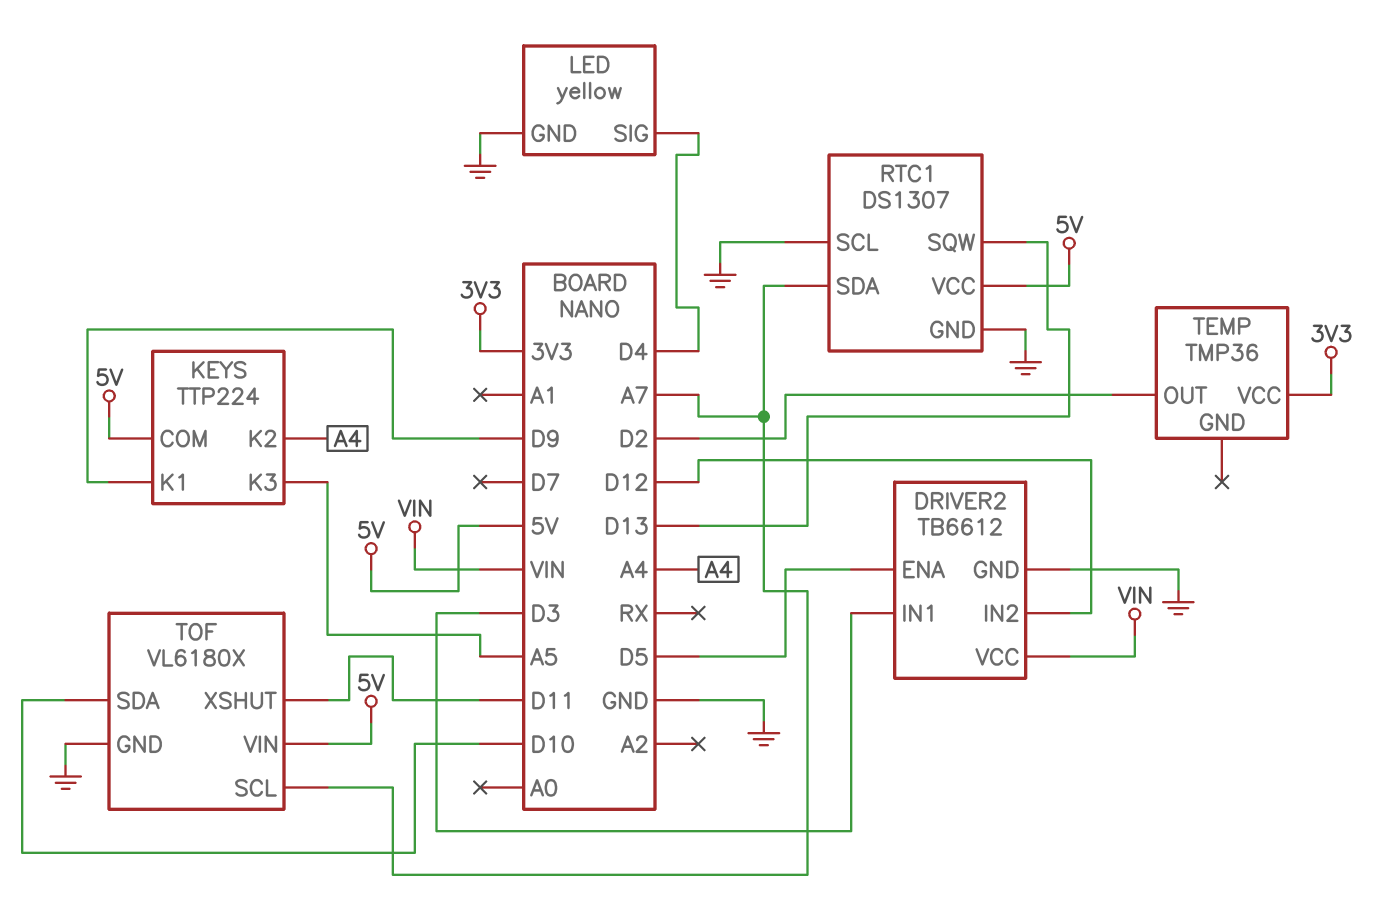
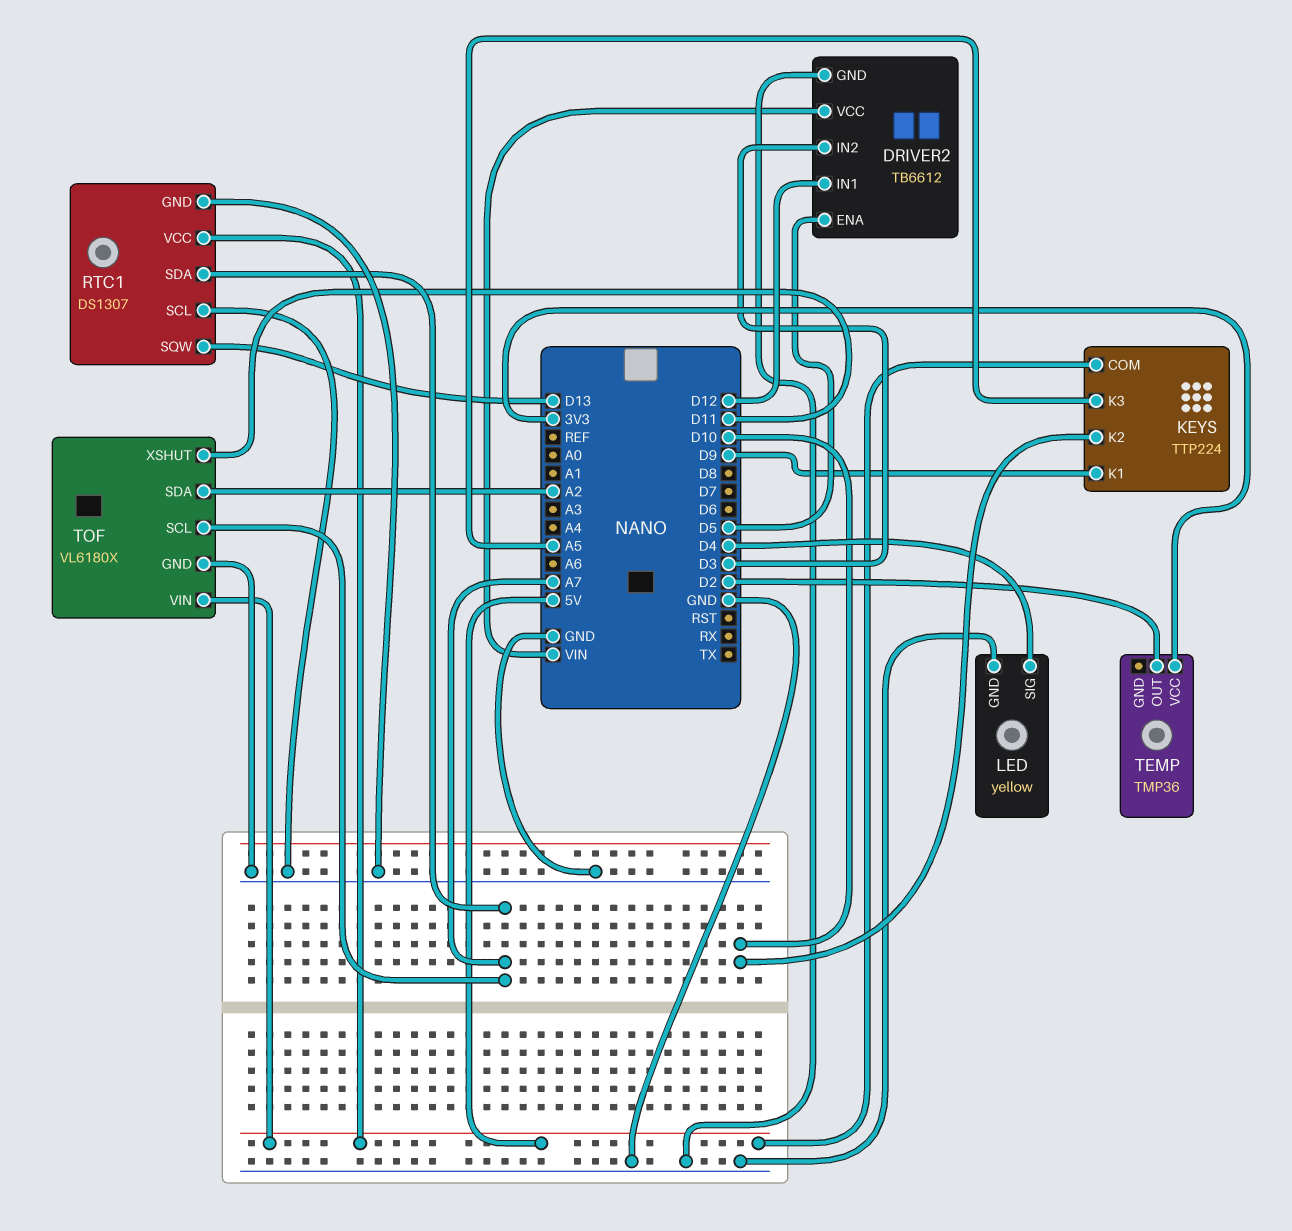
DRIVER2 pin IN1: D3 -> D12
DRIVER2 pin IN2: D12 -> D3
KEYS pin K2: A4 -> D10
TOF pin SDA: D10 -> A2

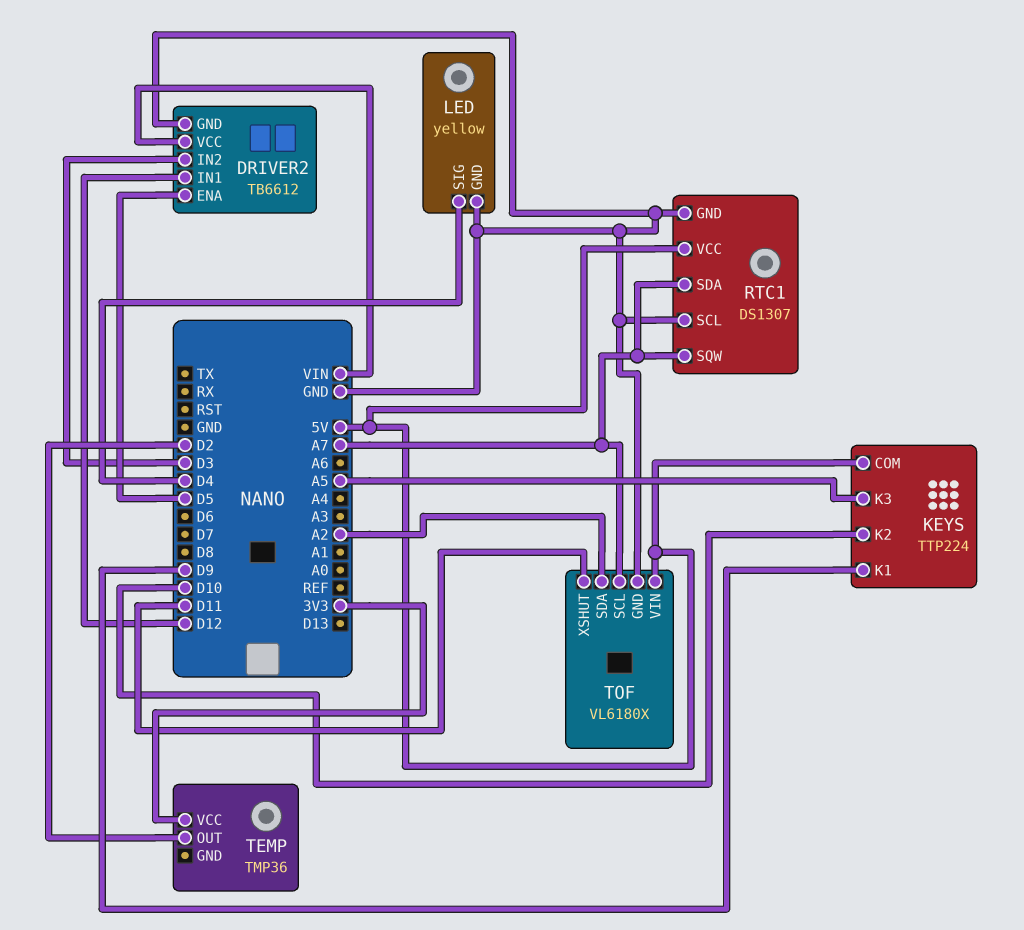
RTC1 pin SQW: D13 -> A7

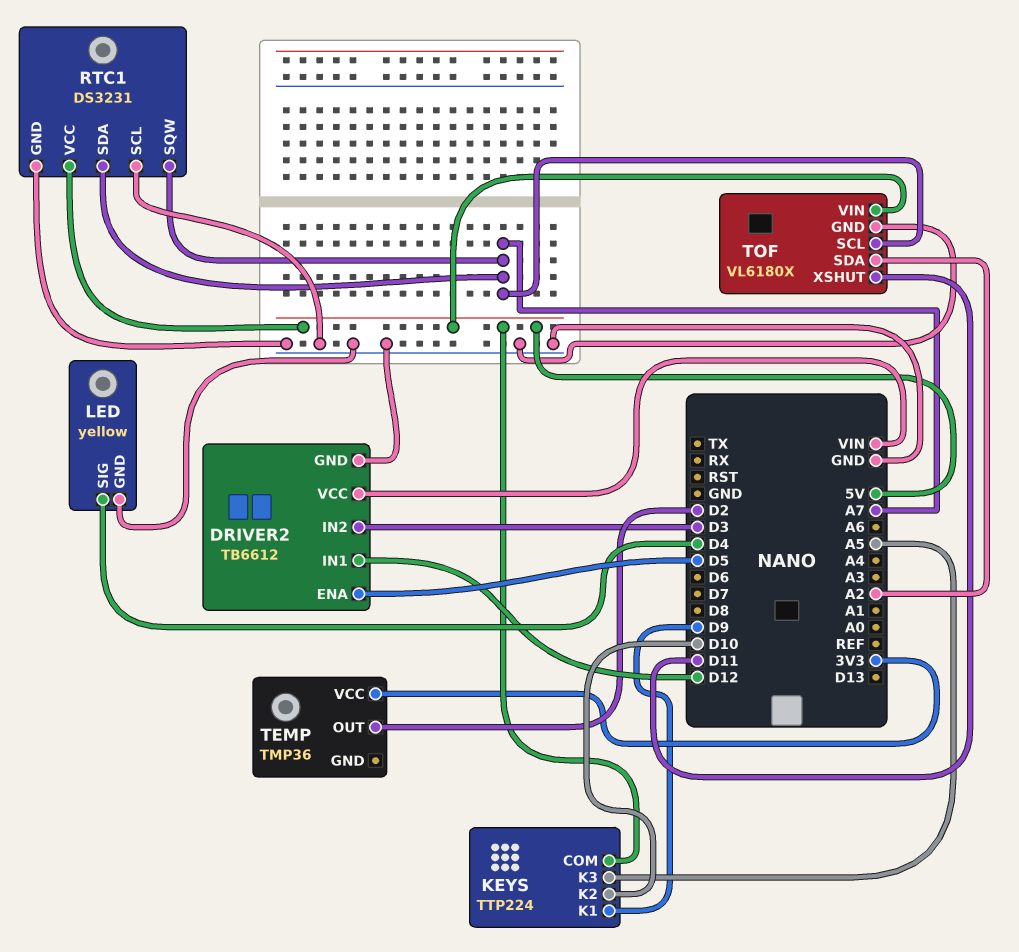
RTC1: DS1307 -> DS3231

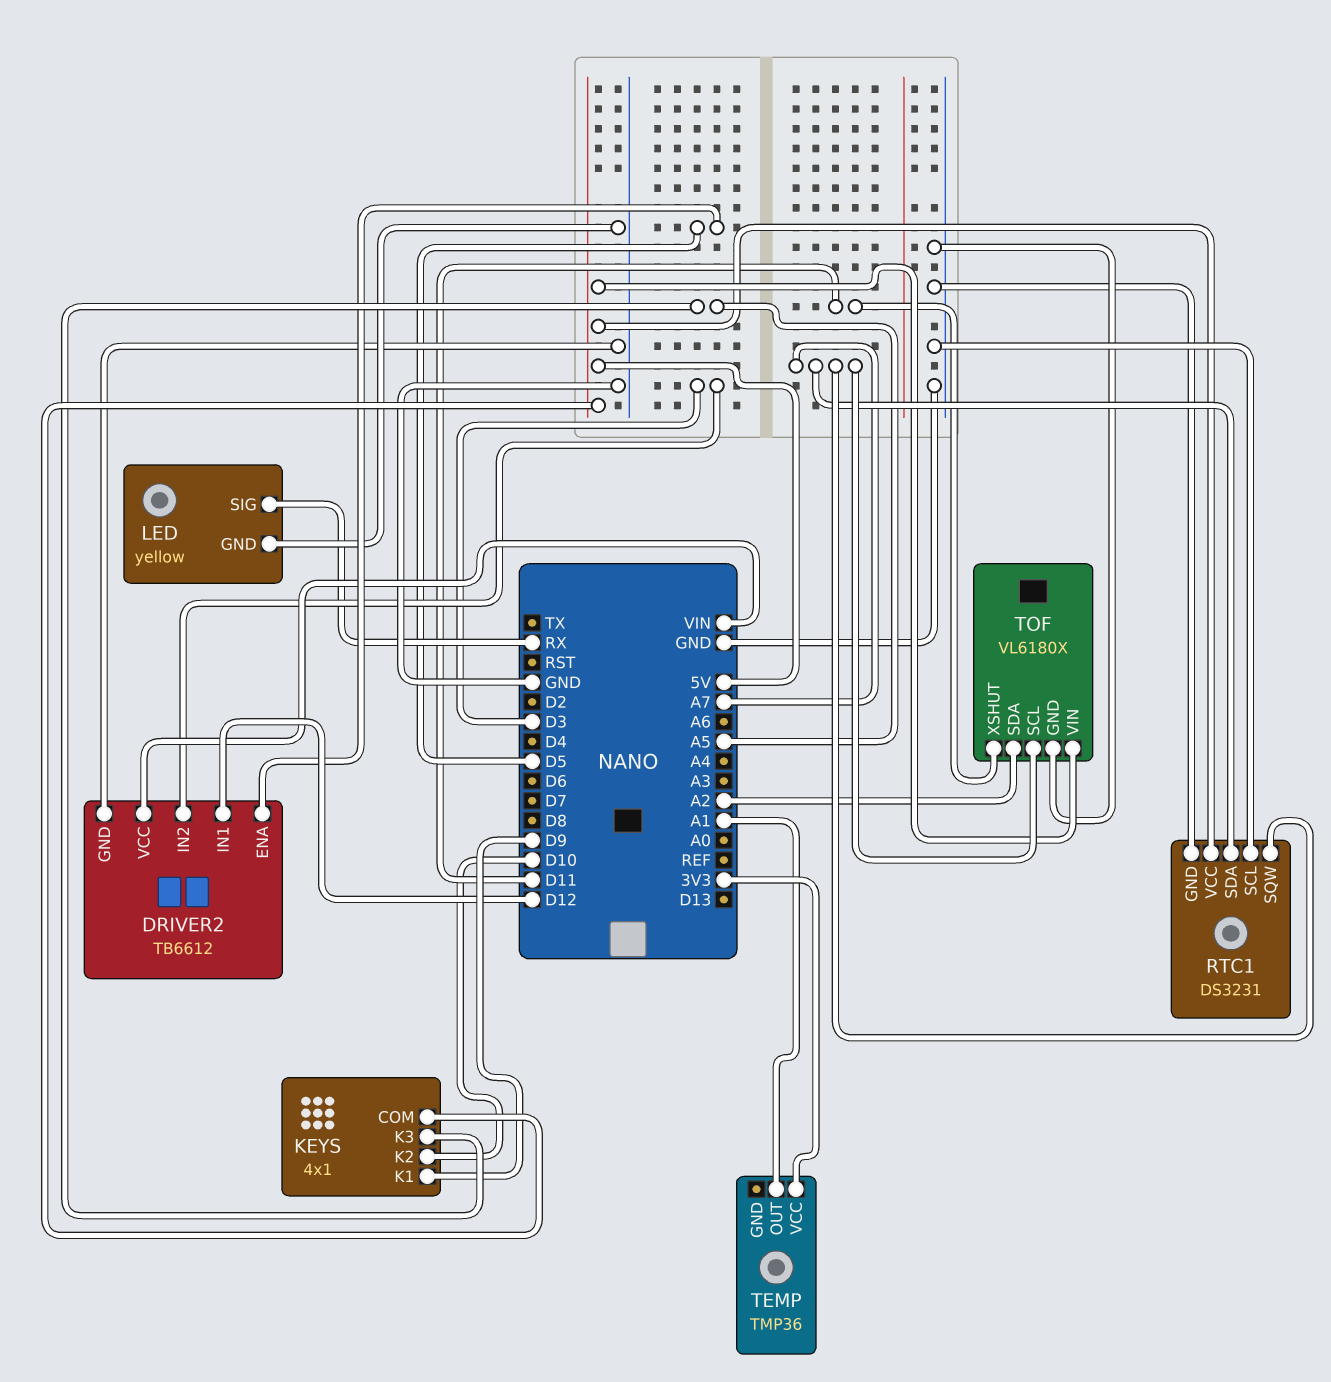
KEYS: TTP224 -> 4x1
LED pin SIG: D4 -> RX
TEMP pin OUT: D2 -> A1

